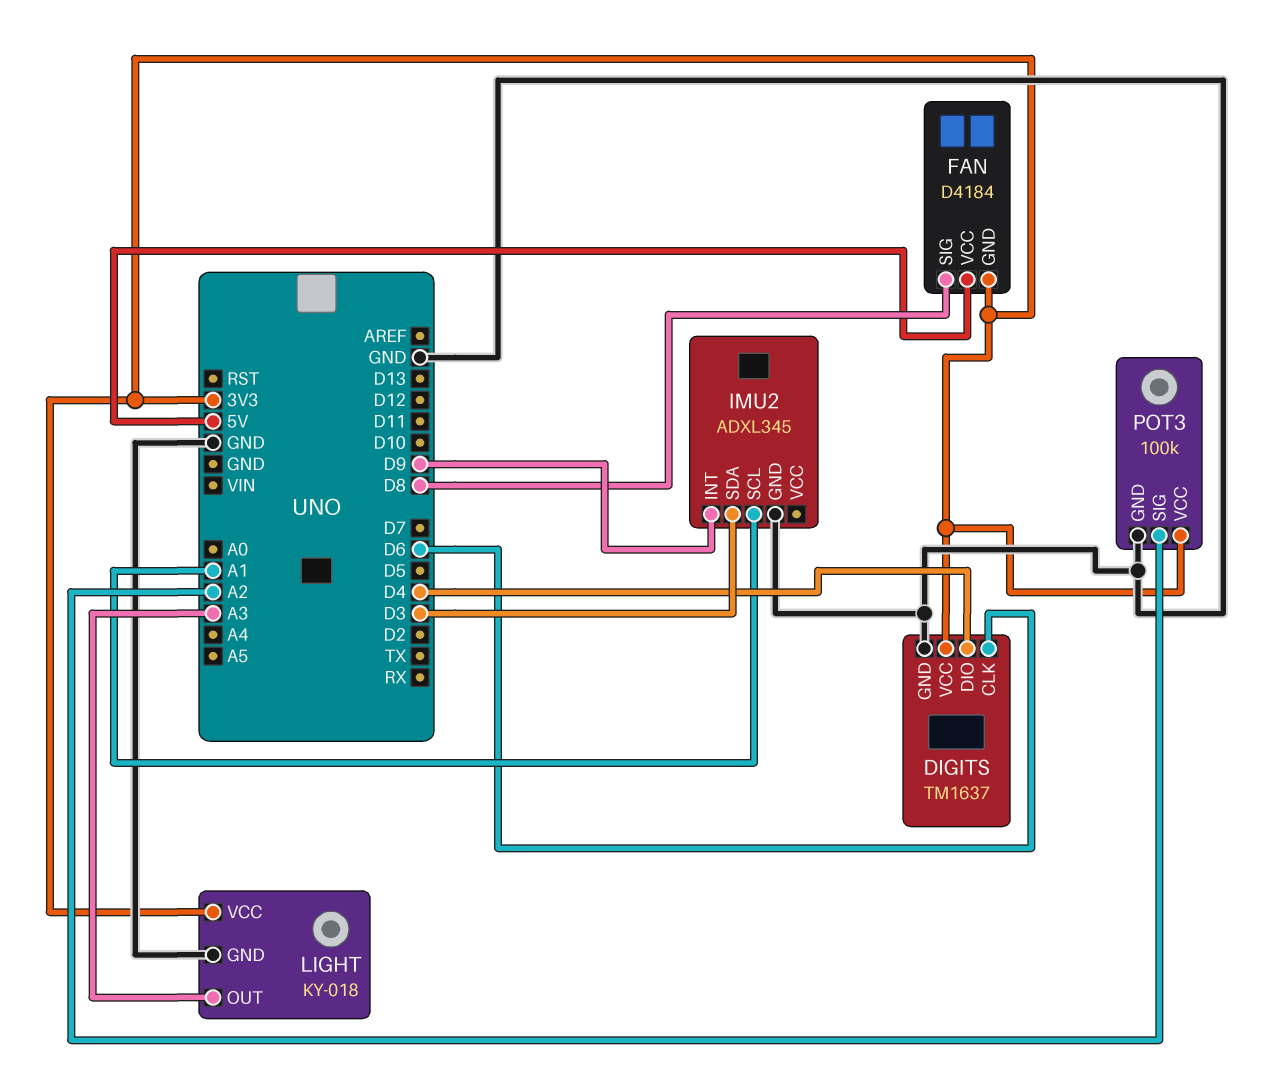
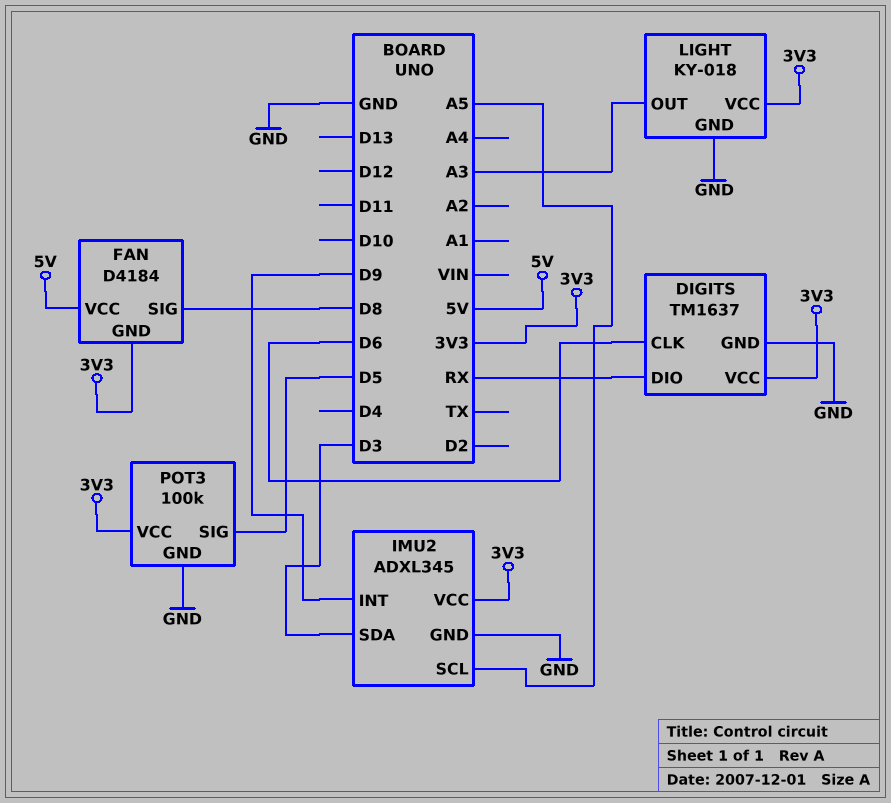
DIGITS pin DIO: D4 -> RX
IMU2 pin SCL: A1 -> A5
IMU2 pin VCC: none -> 3V3
POT3 pin SIG: A2 -> D5

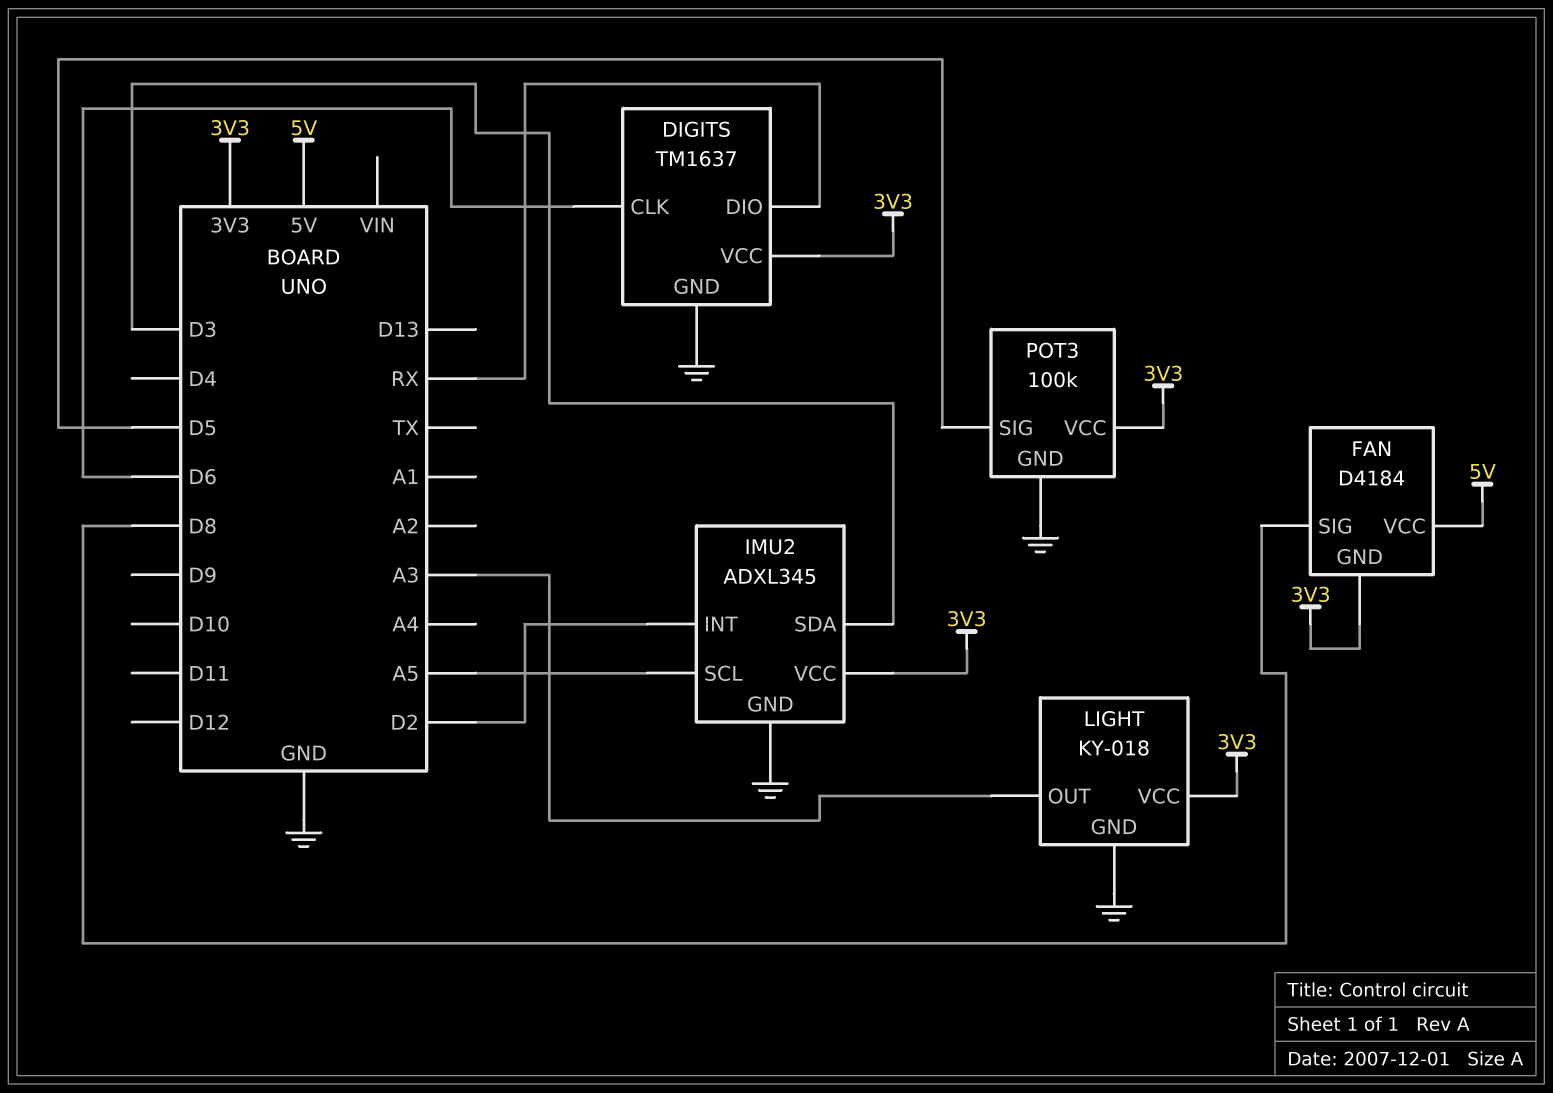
IMU2 pin INT: D9 -> D2

